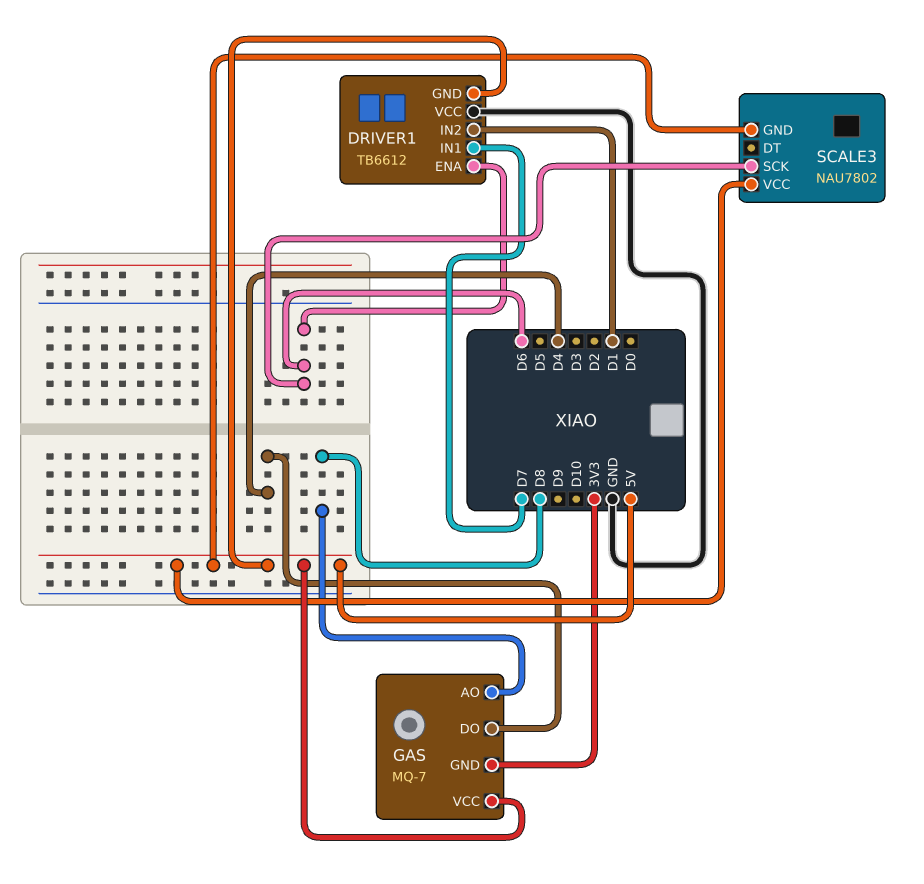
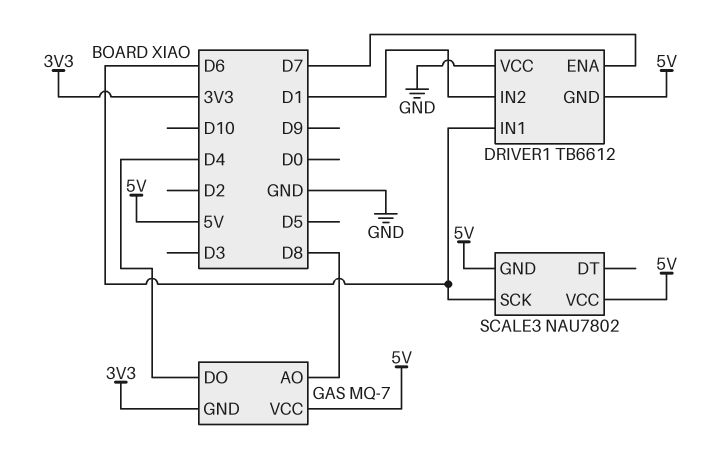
DRIVER1 pin ENA: D6 -> D7
DRIVER1 pin IN1: D7 -> D6

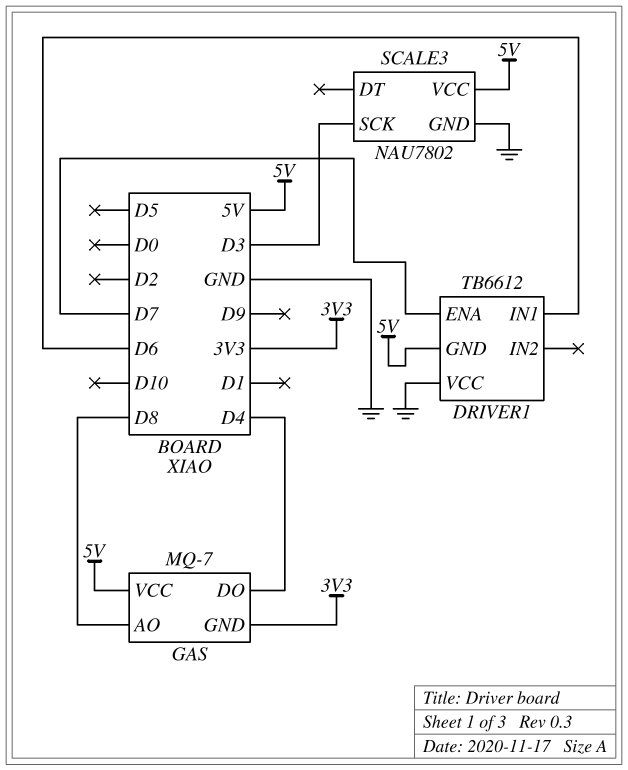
DRIVER1 pin IN2: D1 -> none
SCALE3 pin GND: 5V -> GND
SCALE3 pin SCK: D6 -> D3

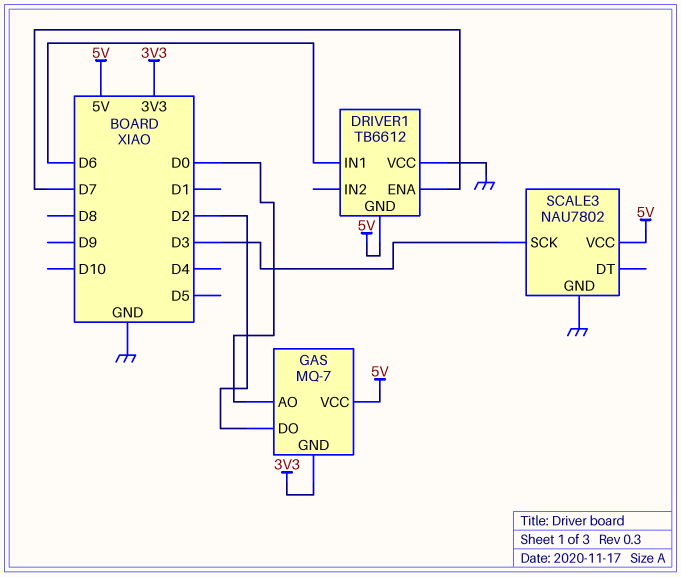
GAS pin AO: D8 -> D0
GAS pin DO: D4 -> D2

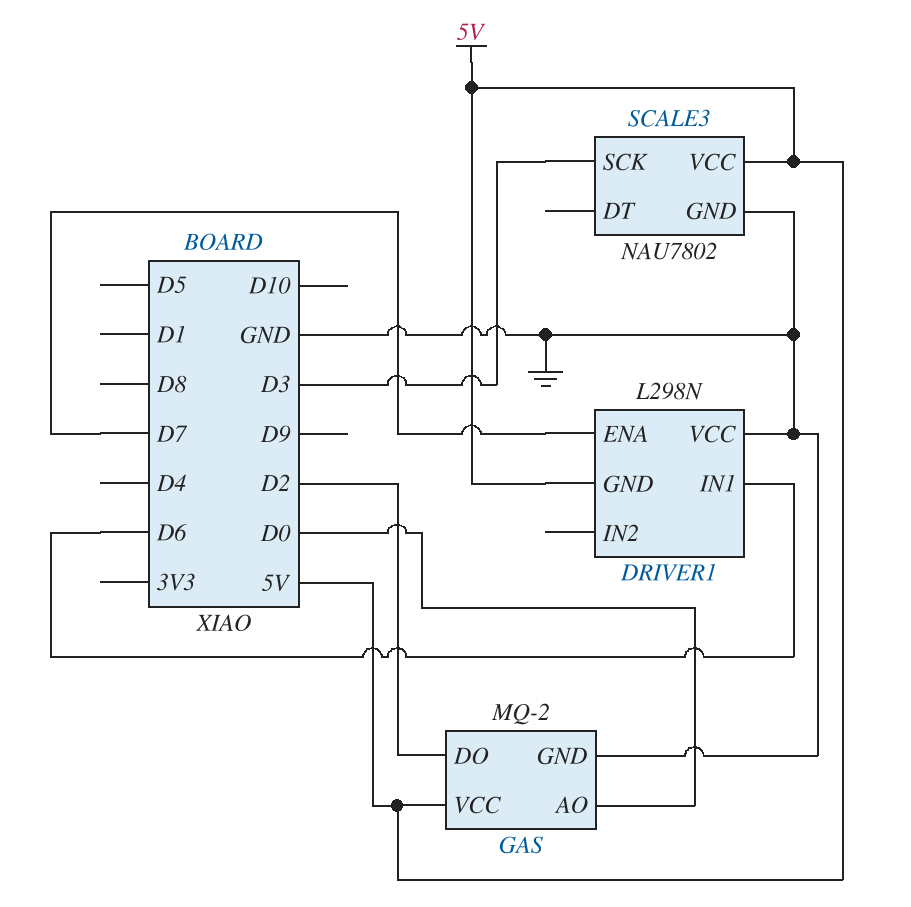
DRIVER1: TB6612 -> L298N
GAS: MQ-7 -> MQ-2
GAS pin GND: 3V3 -> GND

